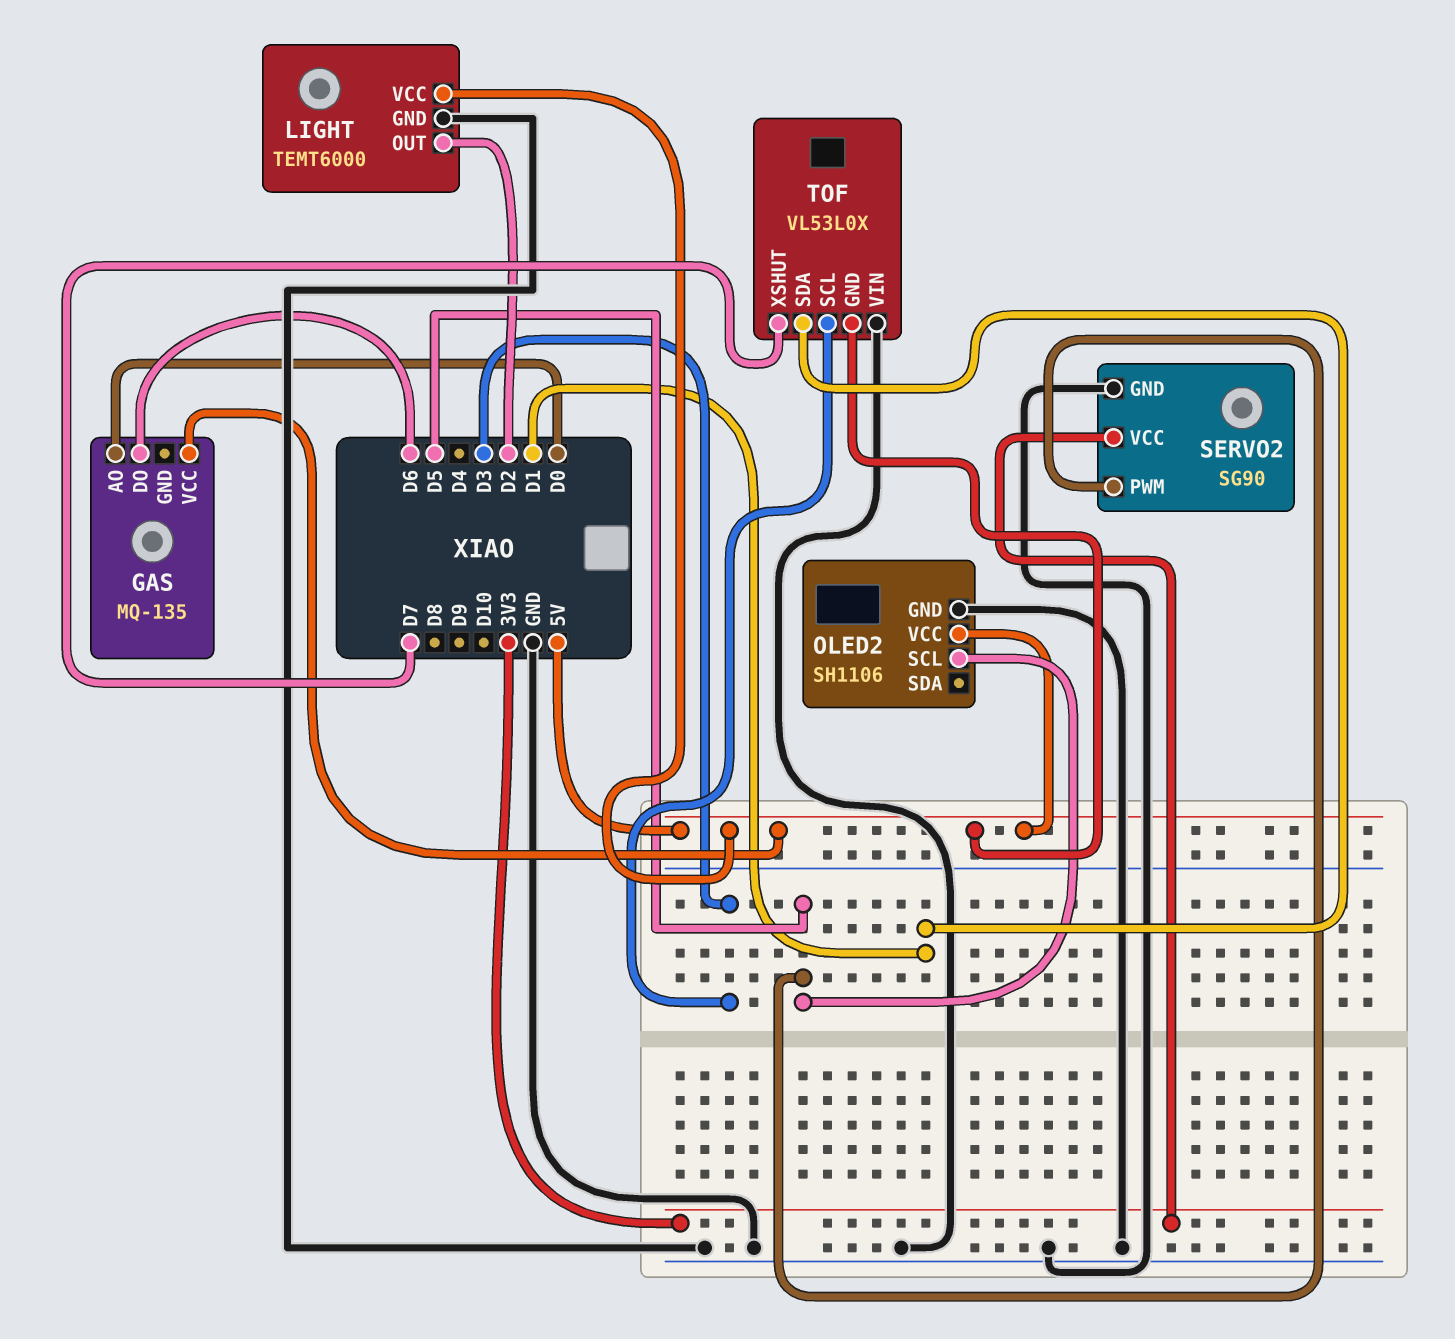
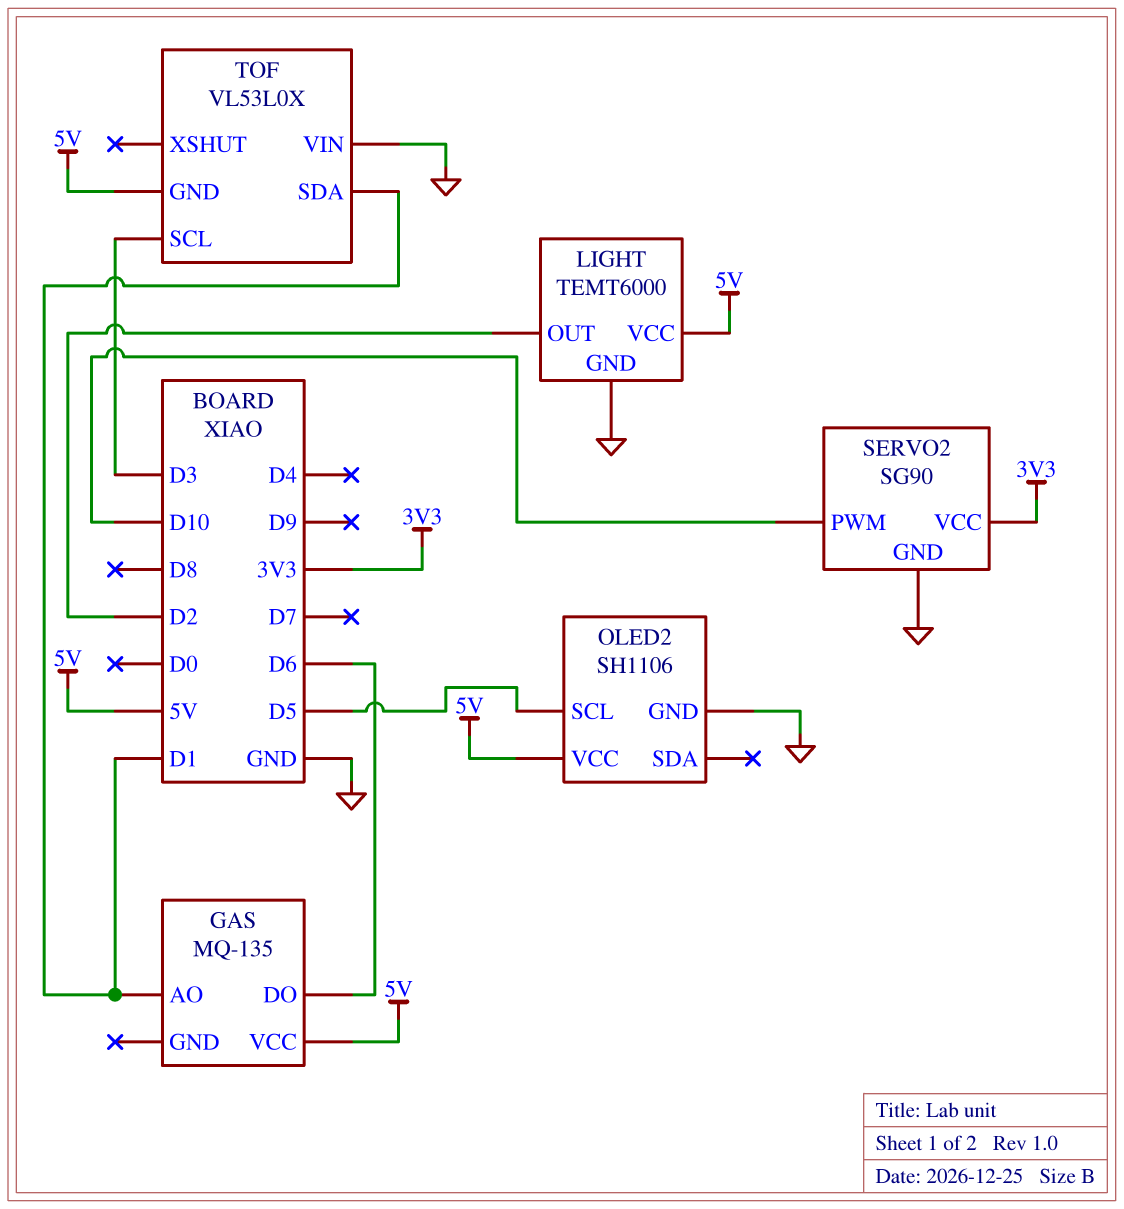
GAS pin AO: D0 -> D1
SERVO2 pin PWM: D5 -> D10
TOF pin XSHUT: D7 -> none

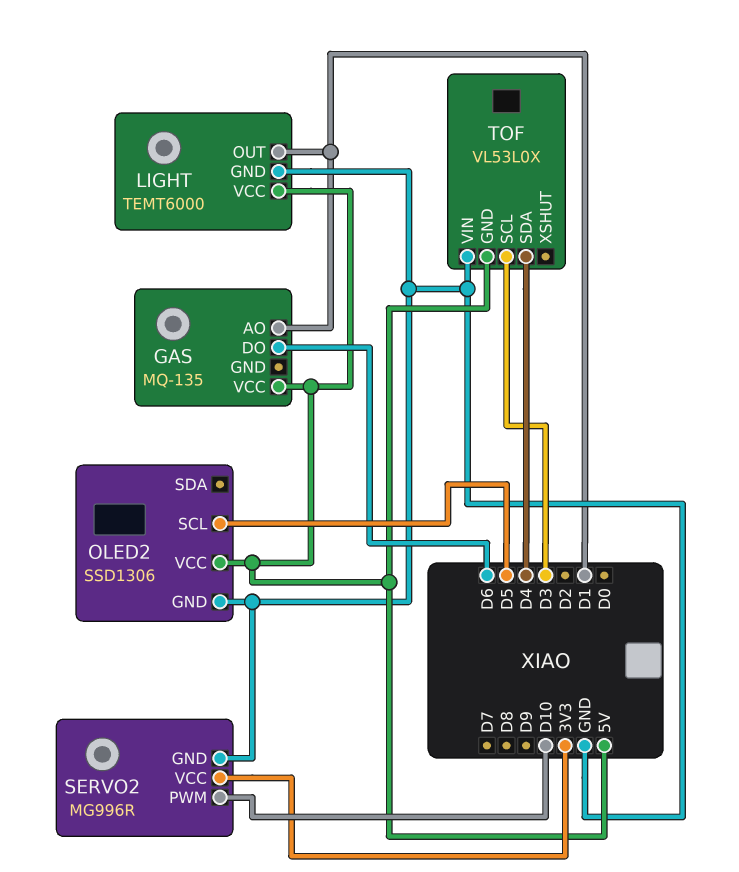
LIGHT pin OUT: D2 -> D1
OLED2: SH1106 -> SSD1306
SERVO2: SG90 -> MG996R
TOF pin SDA: D1 -> D4

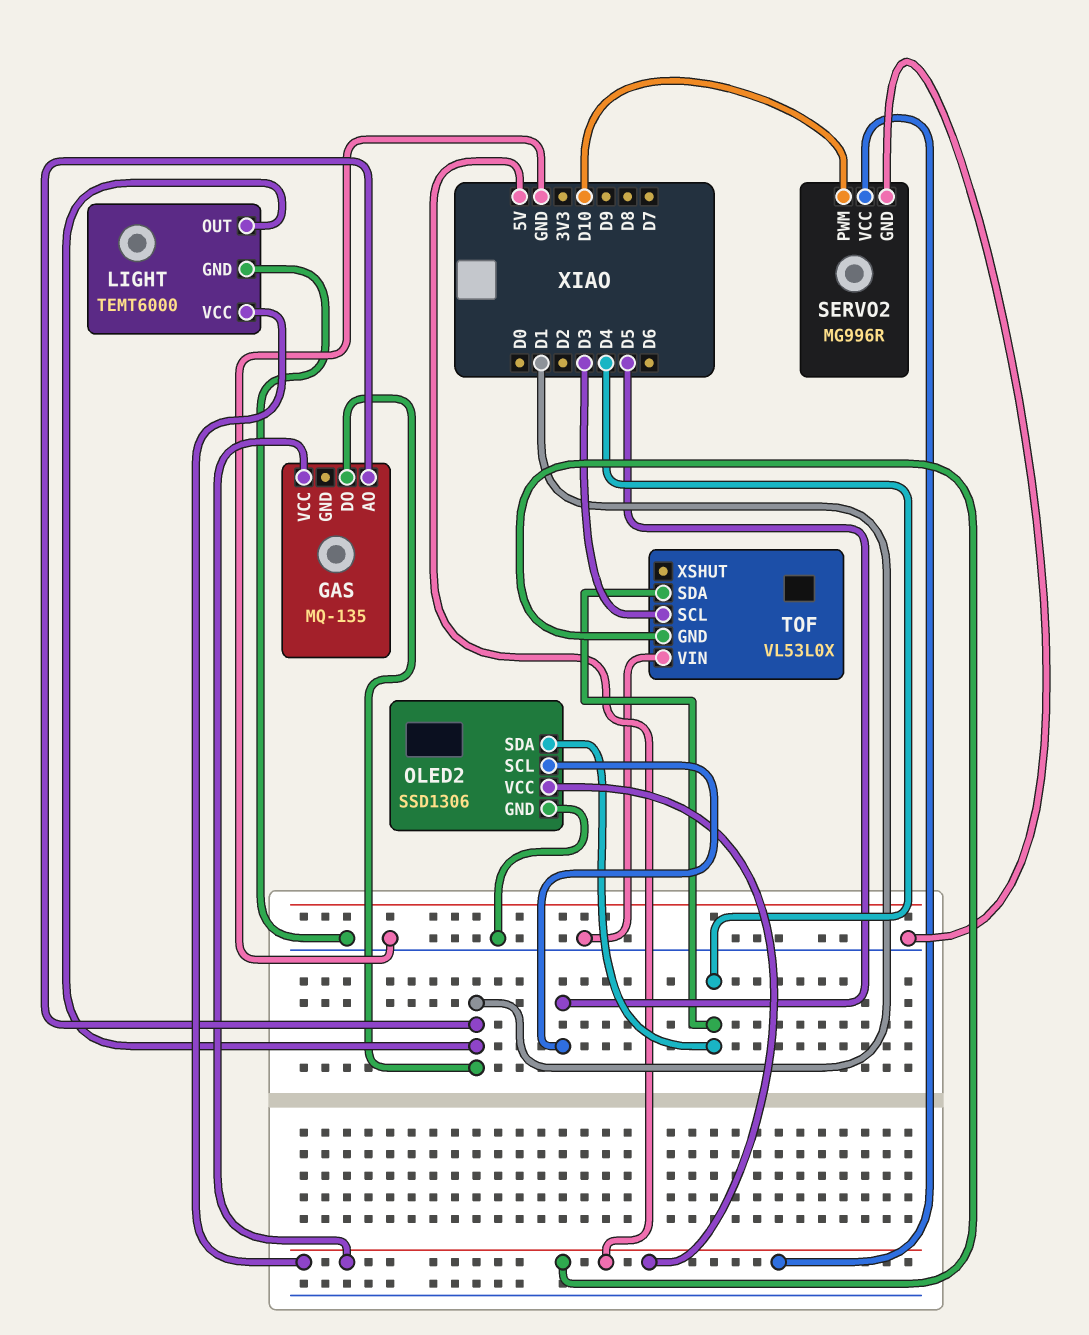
GAS pin DO: D6 -> D1
OLED2 pin SDA: none -> D4
SERVO2 pin VCC: 3V3 -> 5V

